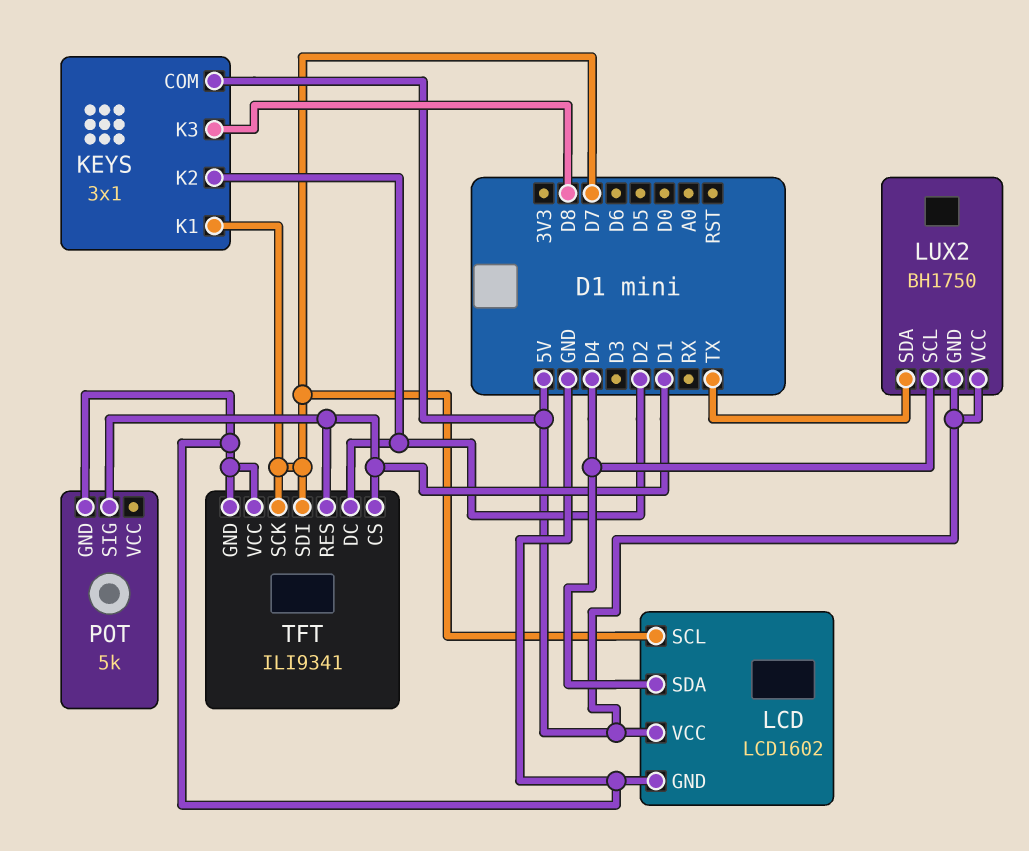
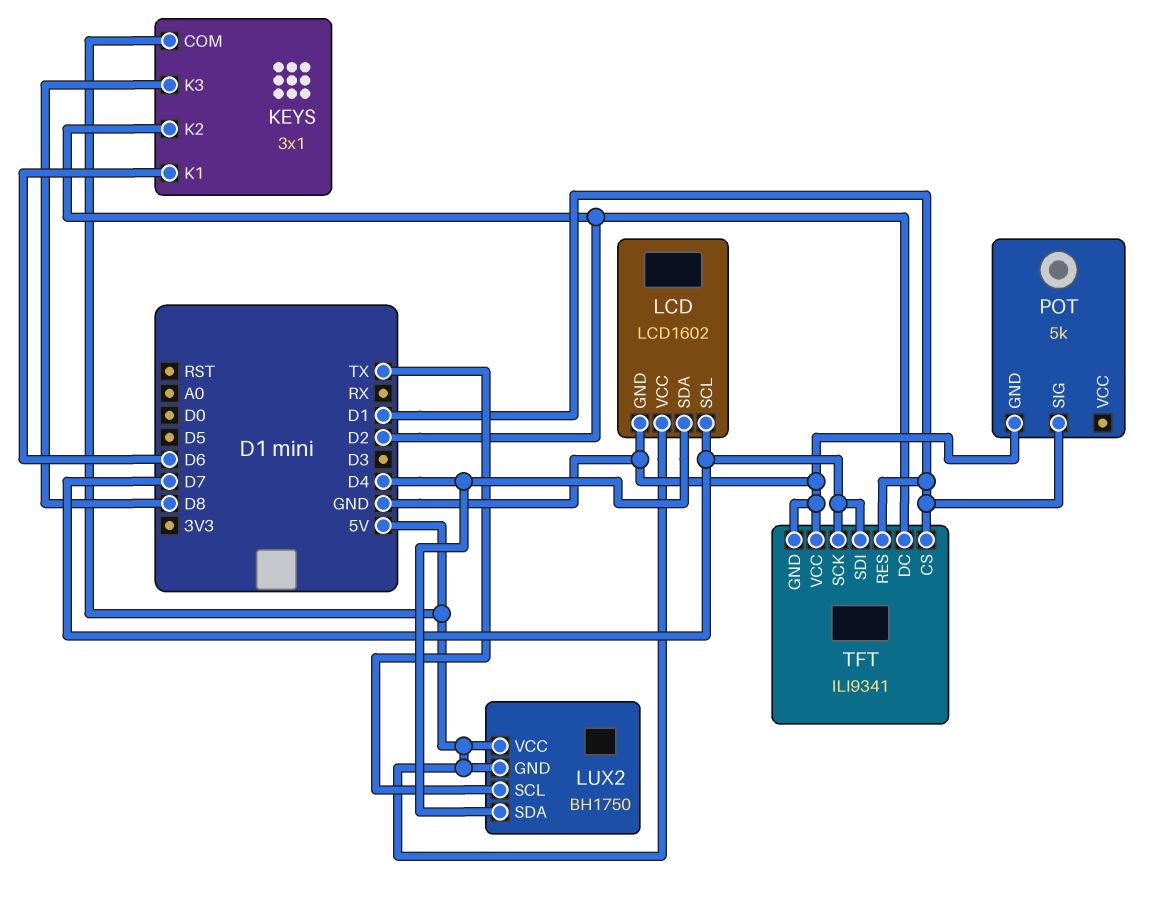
KEYS pin K1: D7 -> D6
LUX2 pin SCL: D4 -> TX
LUX2 pin SDA: TX -> D4

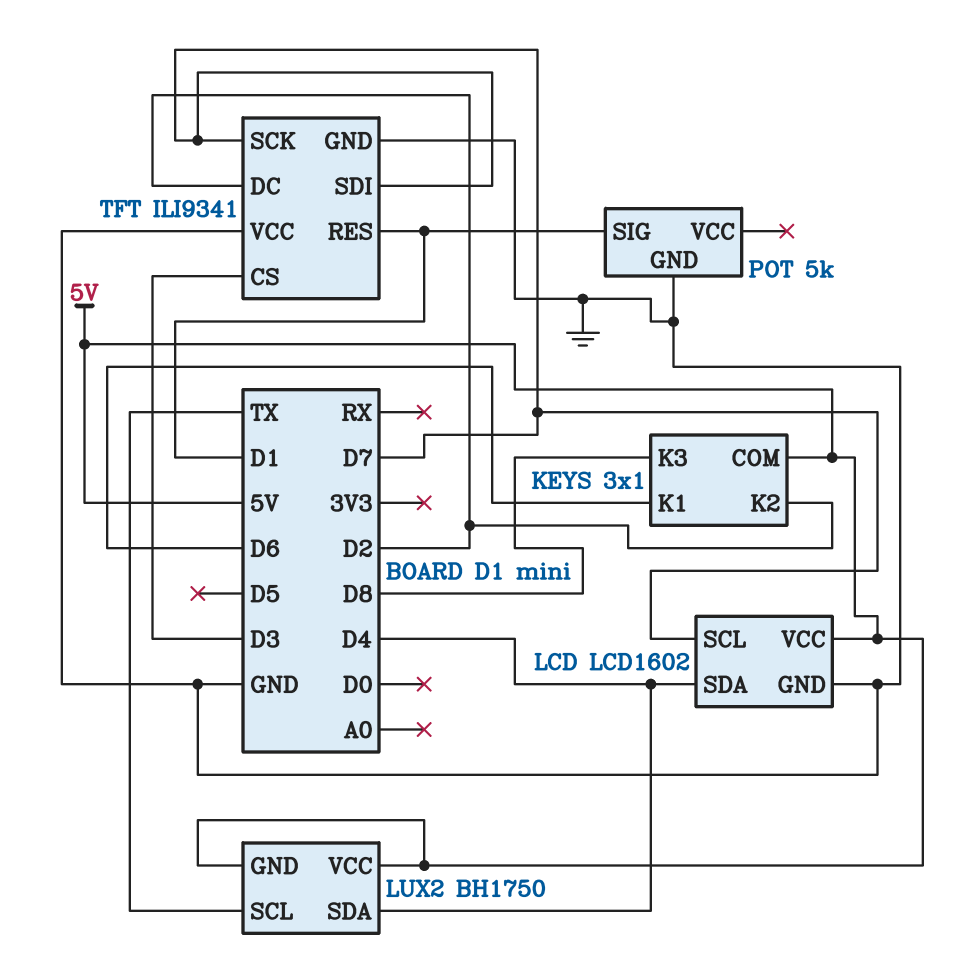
TFT pin CS: D1 -> D3

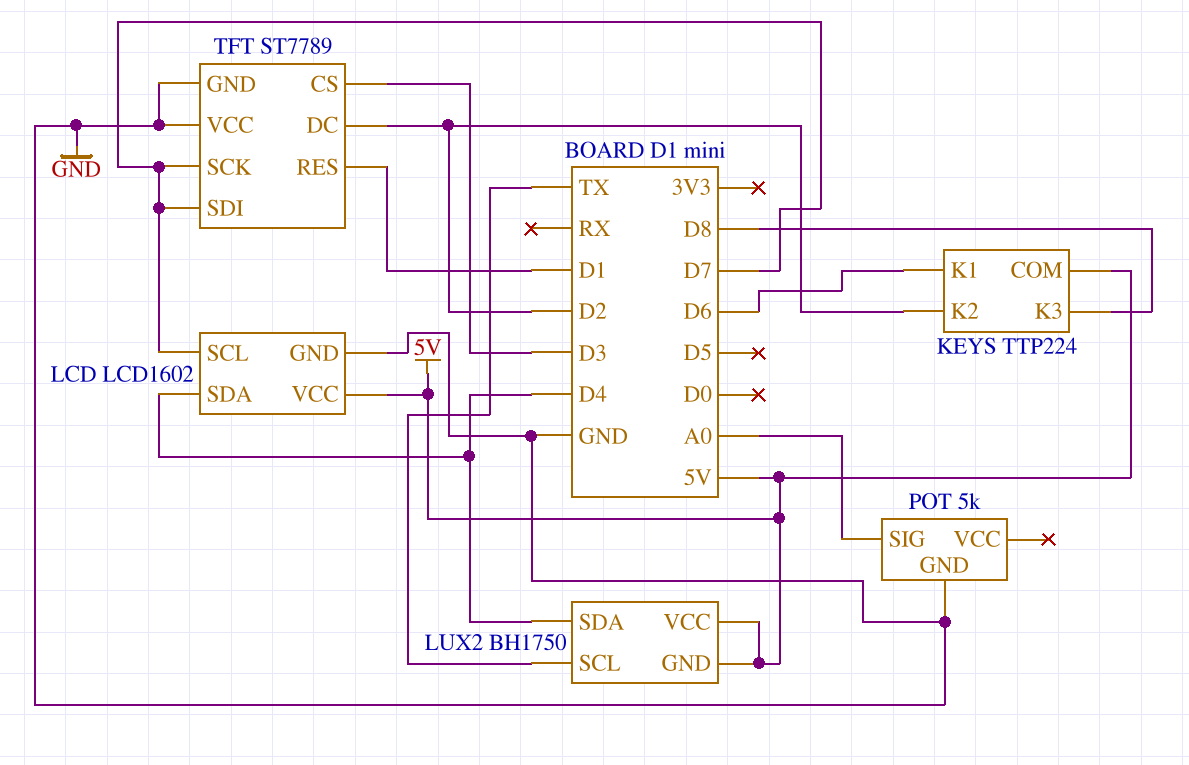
KEYS: 3x1 -> TTP224
POT pin SIG: D1 -> A0
TFT: ILI9341 -> ST7789

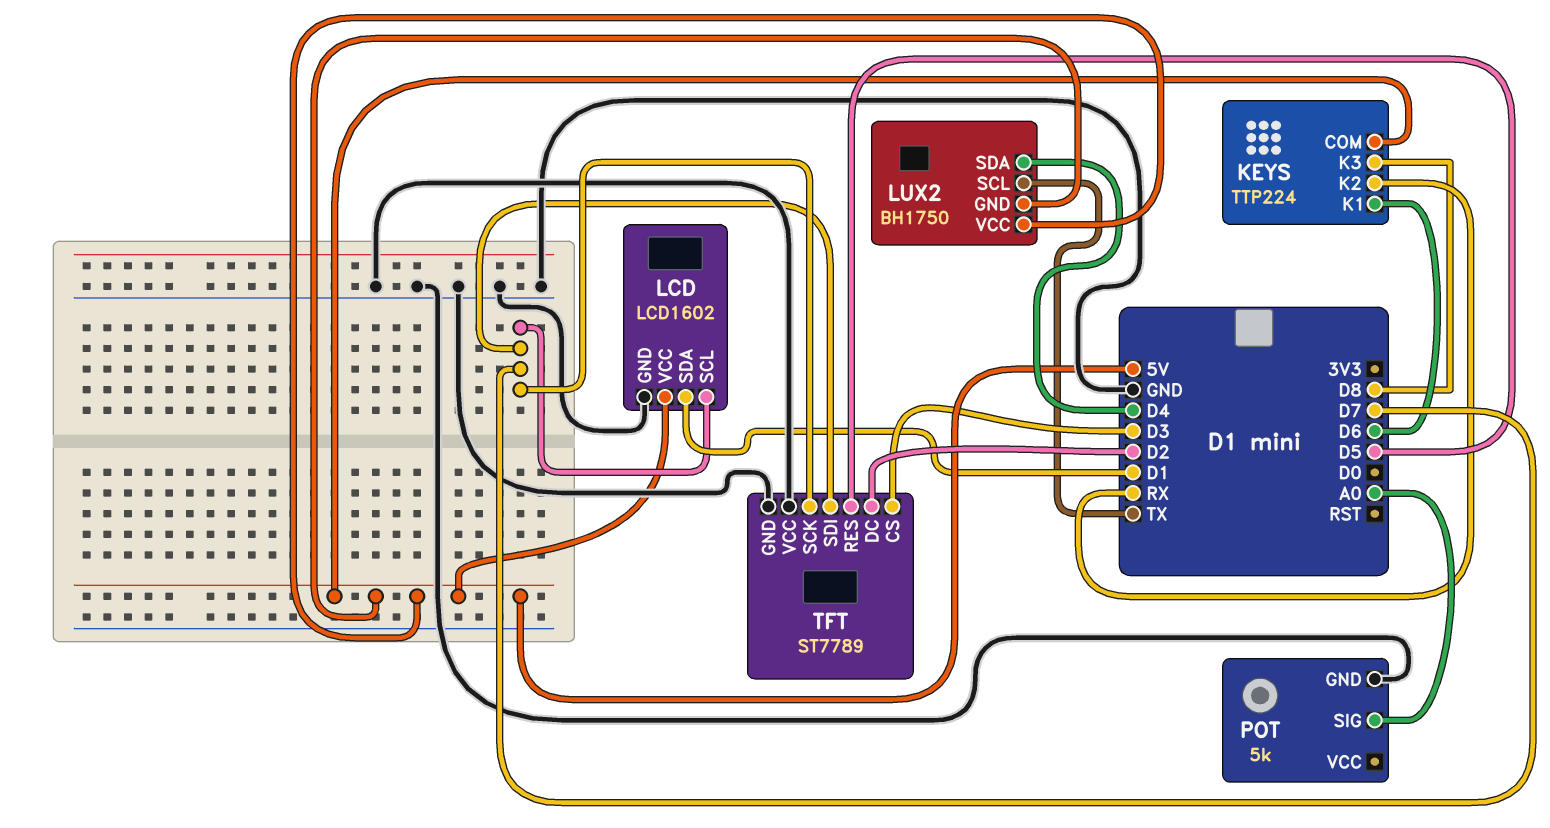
KEYS pin K2: D2 -> RX
LCD pin SDA: D4 -> D1
TFT pin RES: D1 -> D5

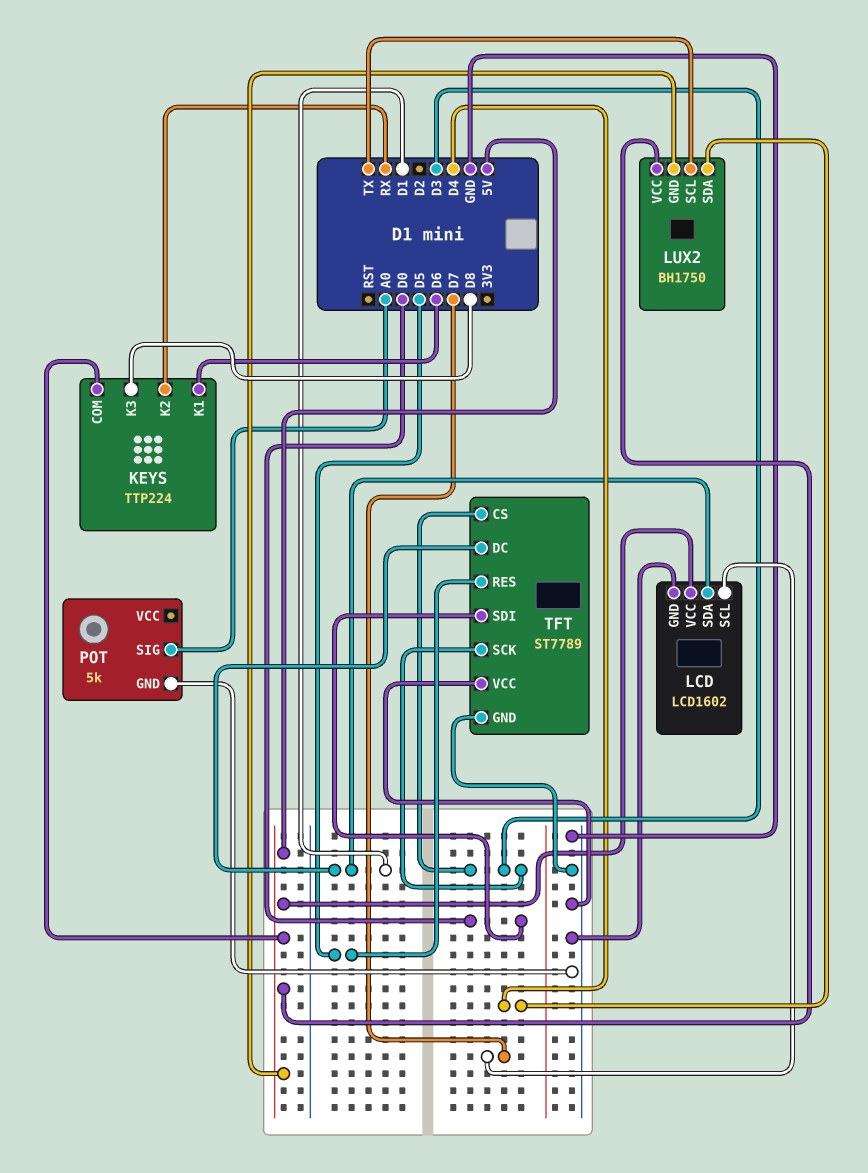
TFT pin DC: D2 -> D1
TFT pin SCK: D7 -> D3
TFT pin SDI: D7 -> D0

